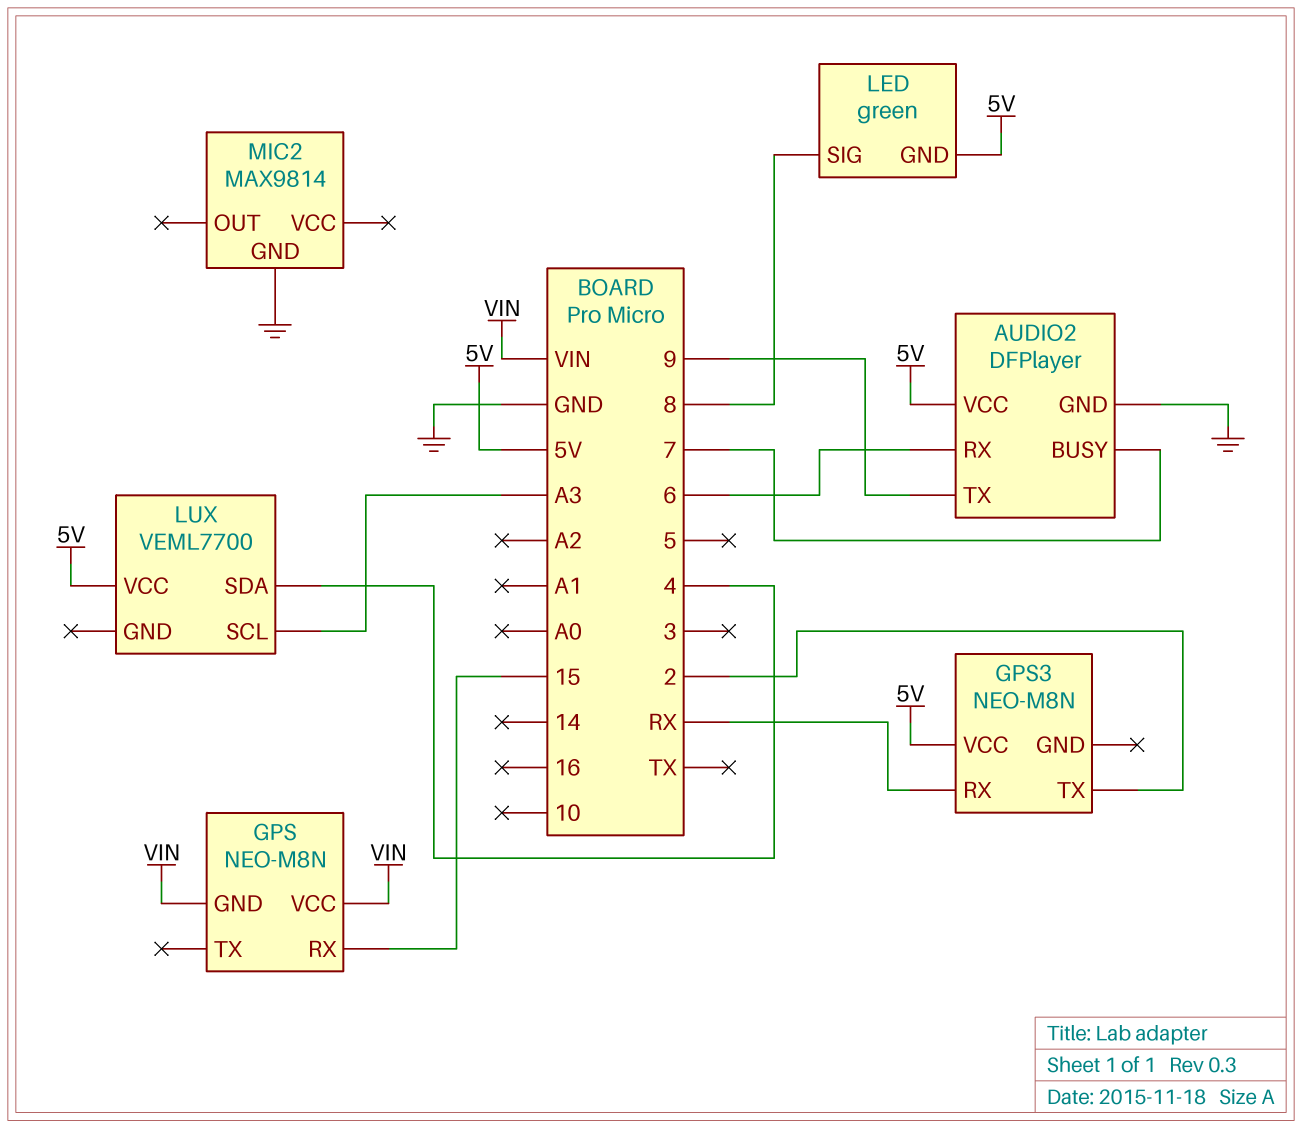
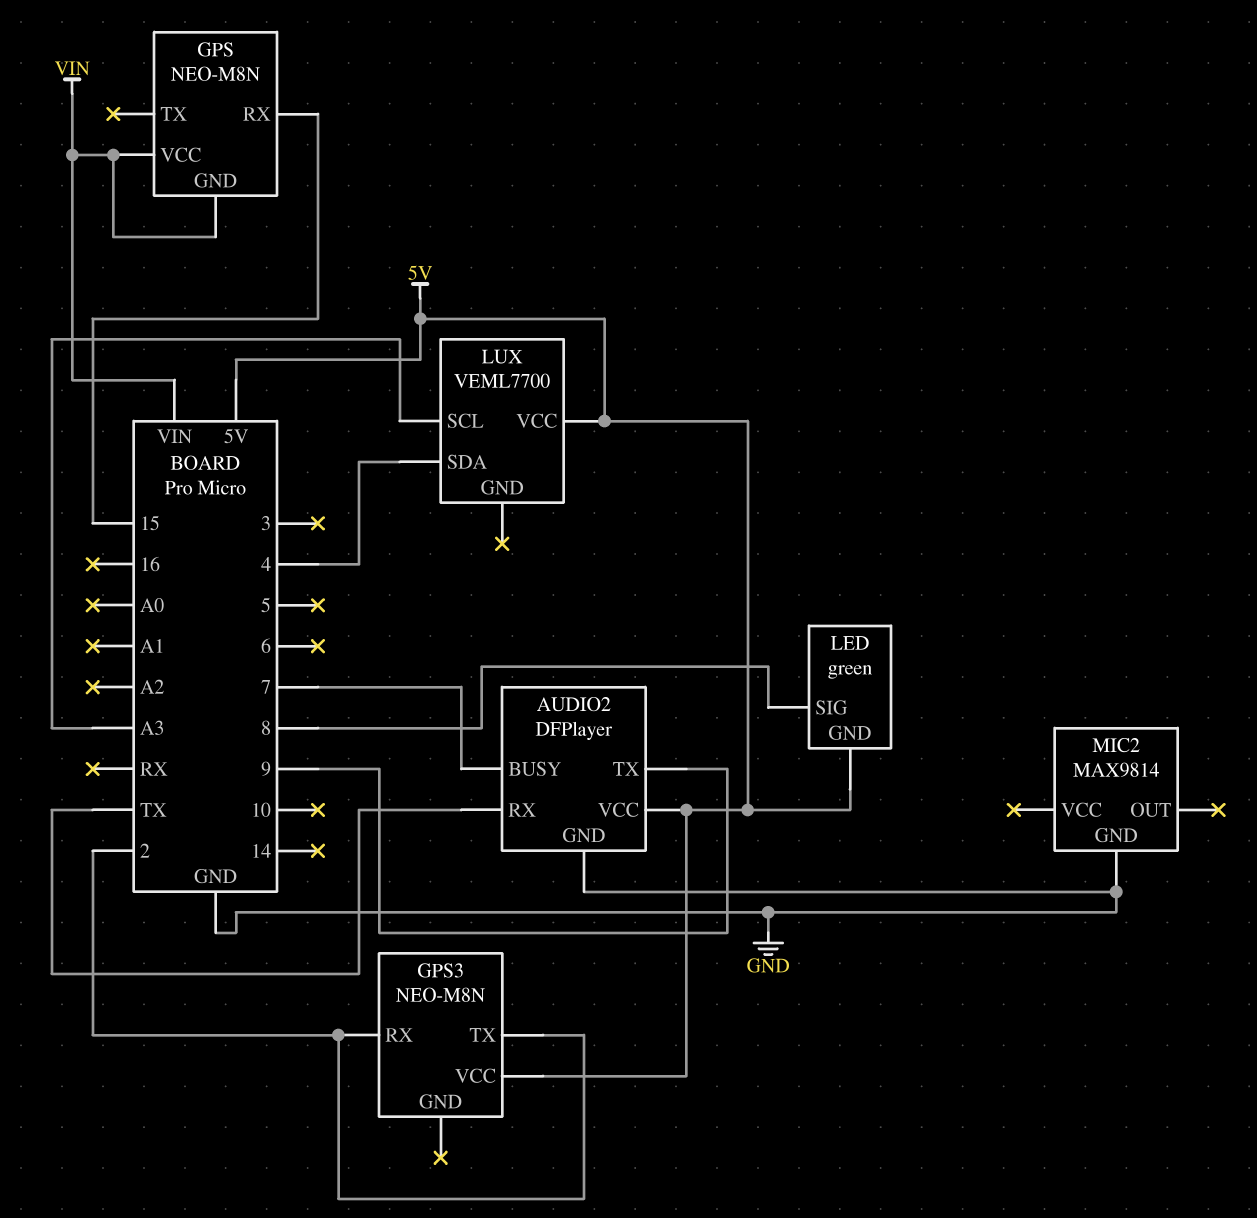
AUDIO2 pin RX: 6 -> TX
GPS3 pin RX: RX -> 2

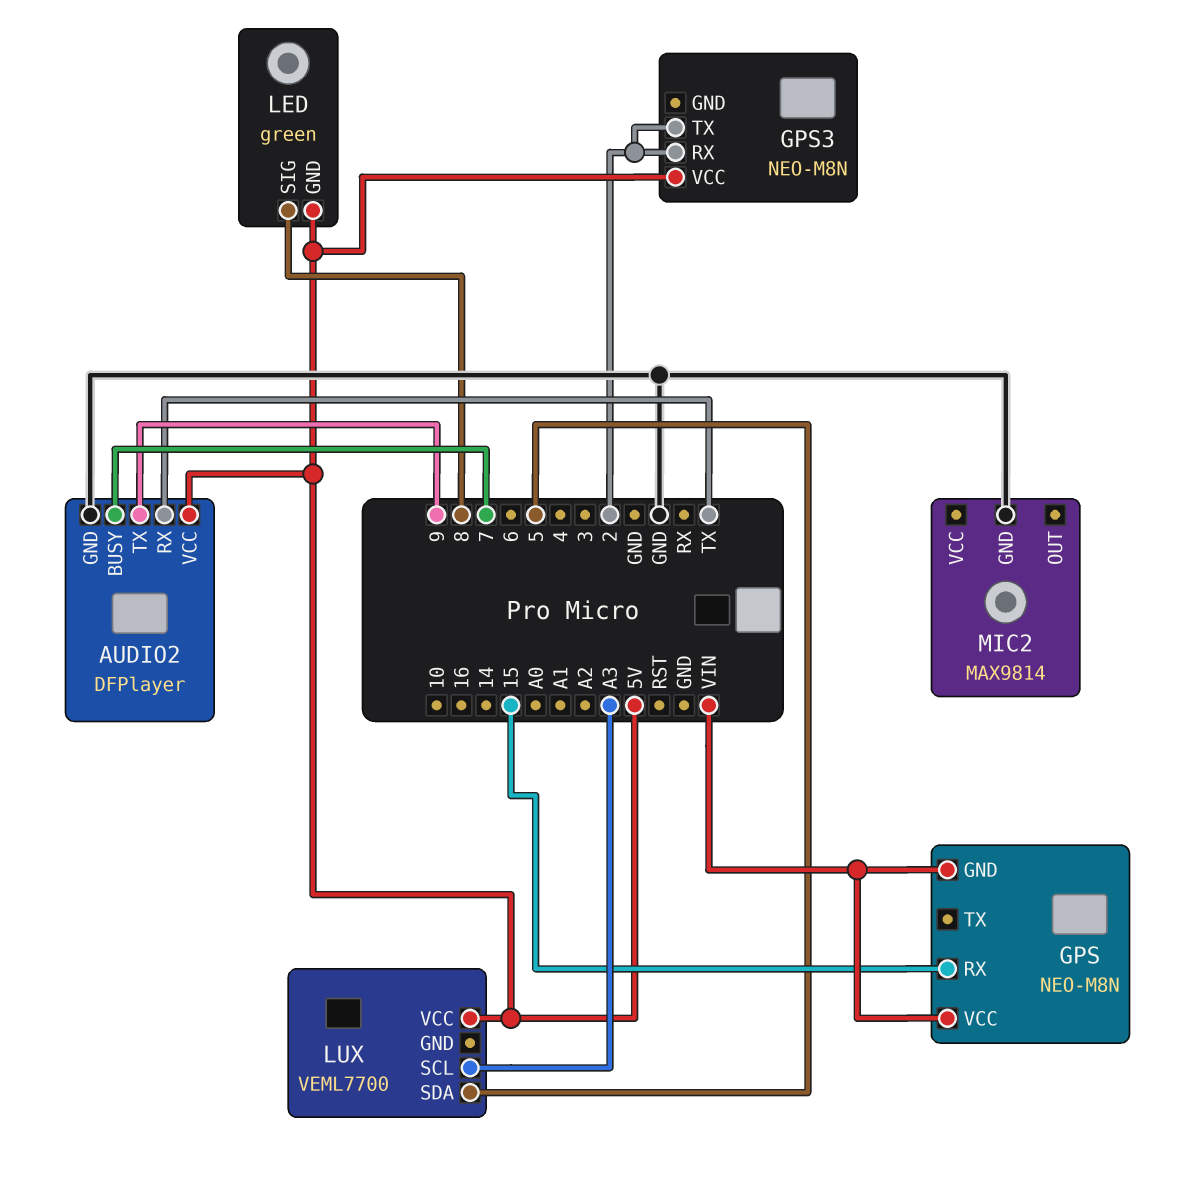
LUX pin SDA: 4 -> 5

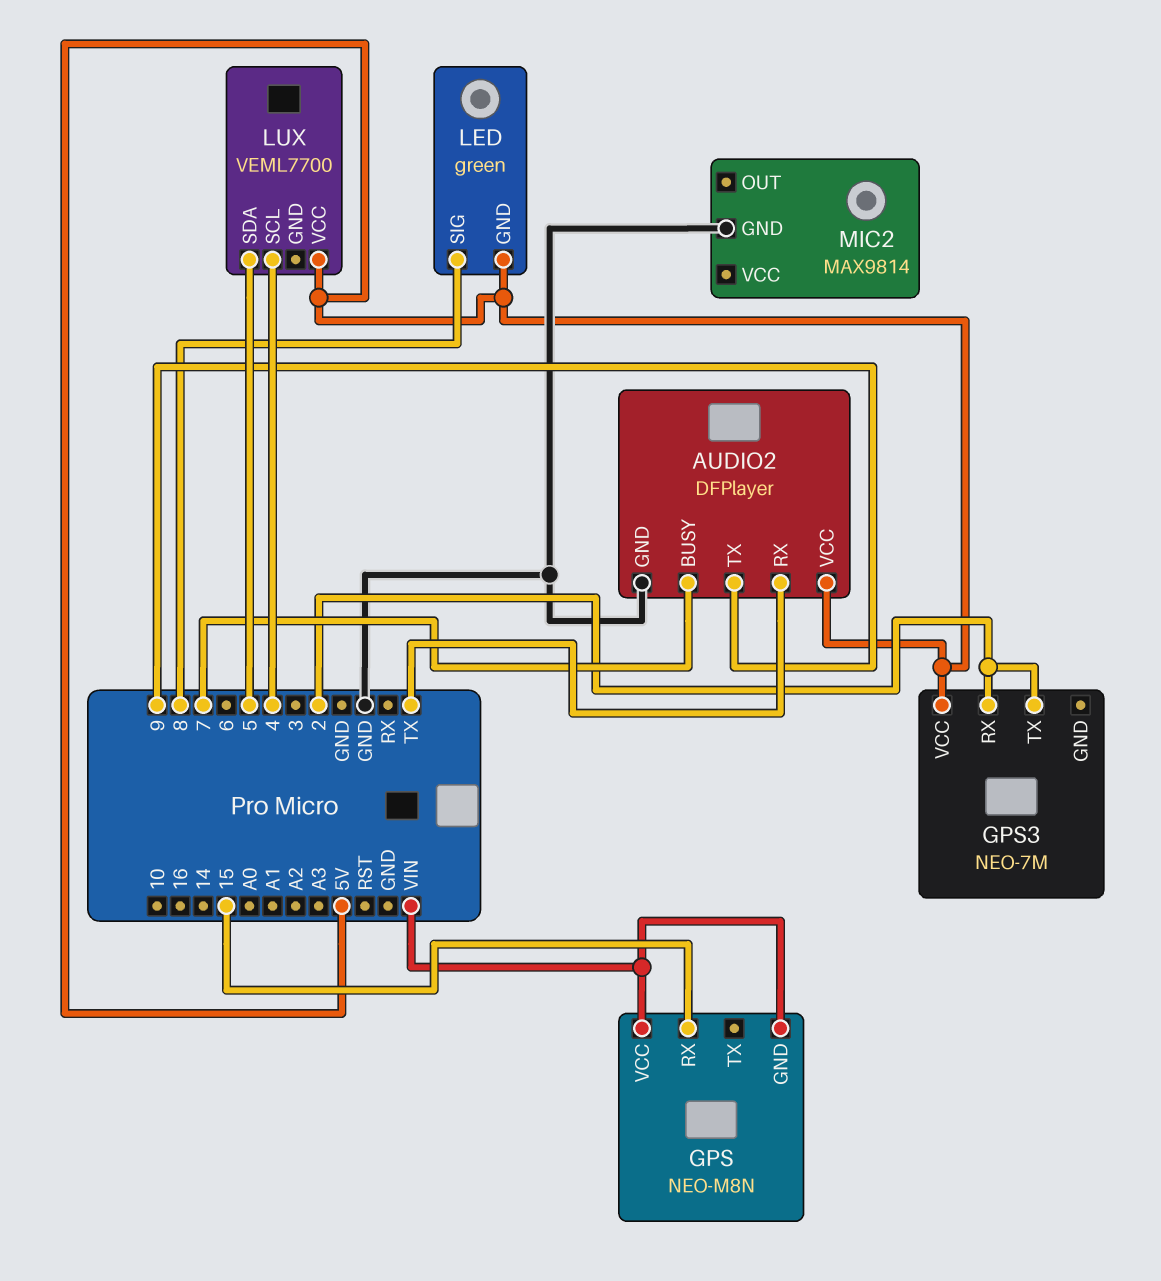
GPS3: NEO-M8N -> NEO-7M
LUX pin SCL: A3 -> 4

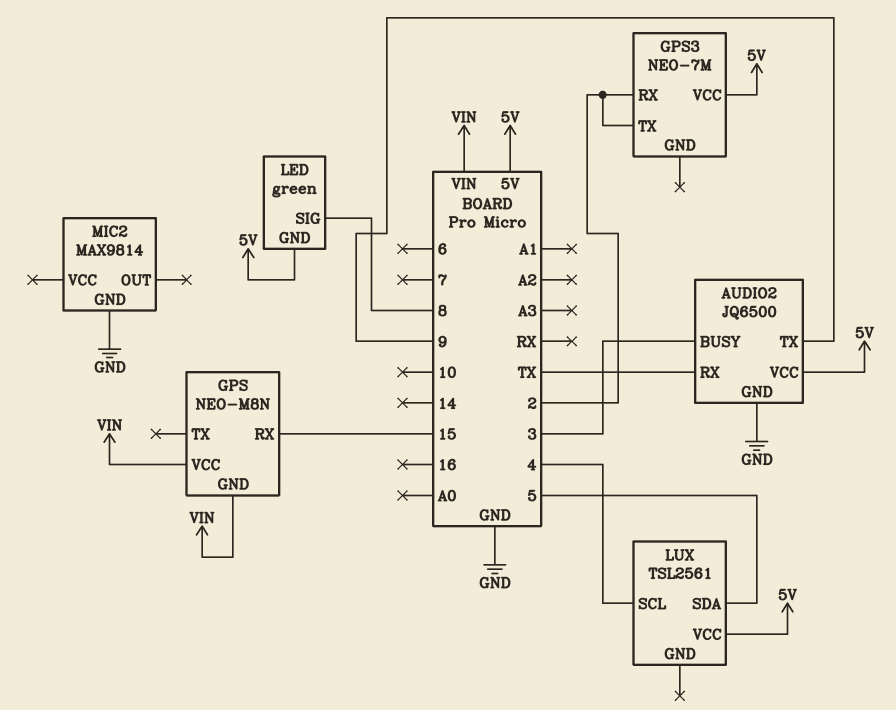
AUDIO2: DFPlayer -> JQ6500
AUDIO2 pin BUSY: 7 -> 3
LUX: VEML7700 -> TSL2561

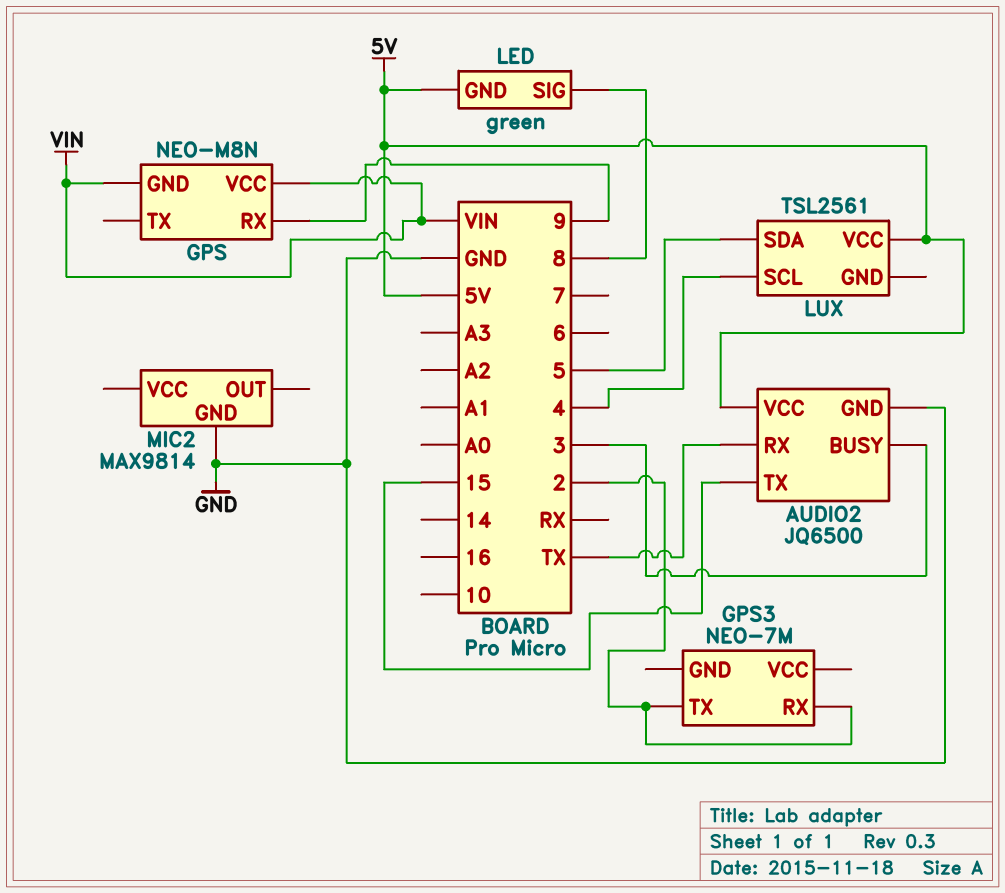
AUDIO2 pin TX: 9 -> 15
GPS pin RX: 15 -> 9
GPS3 pin VCC: 5V -> none

